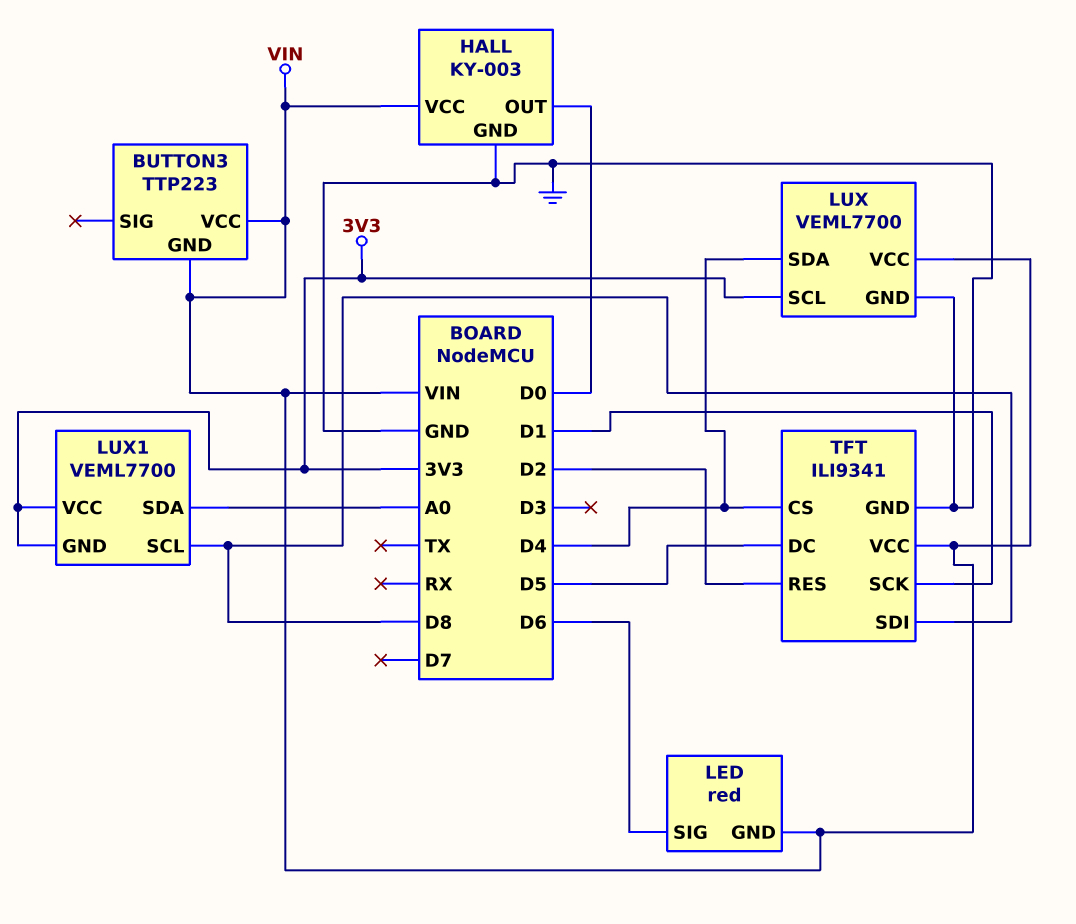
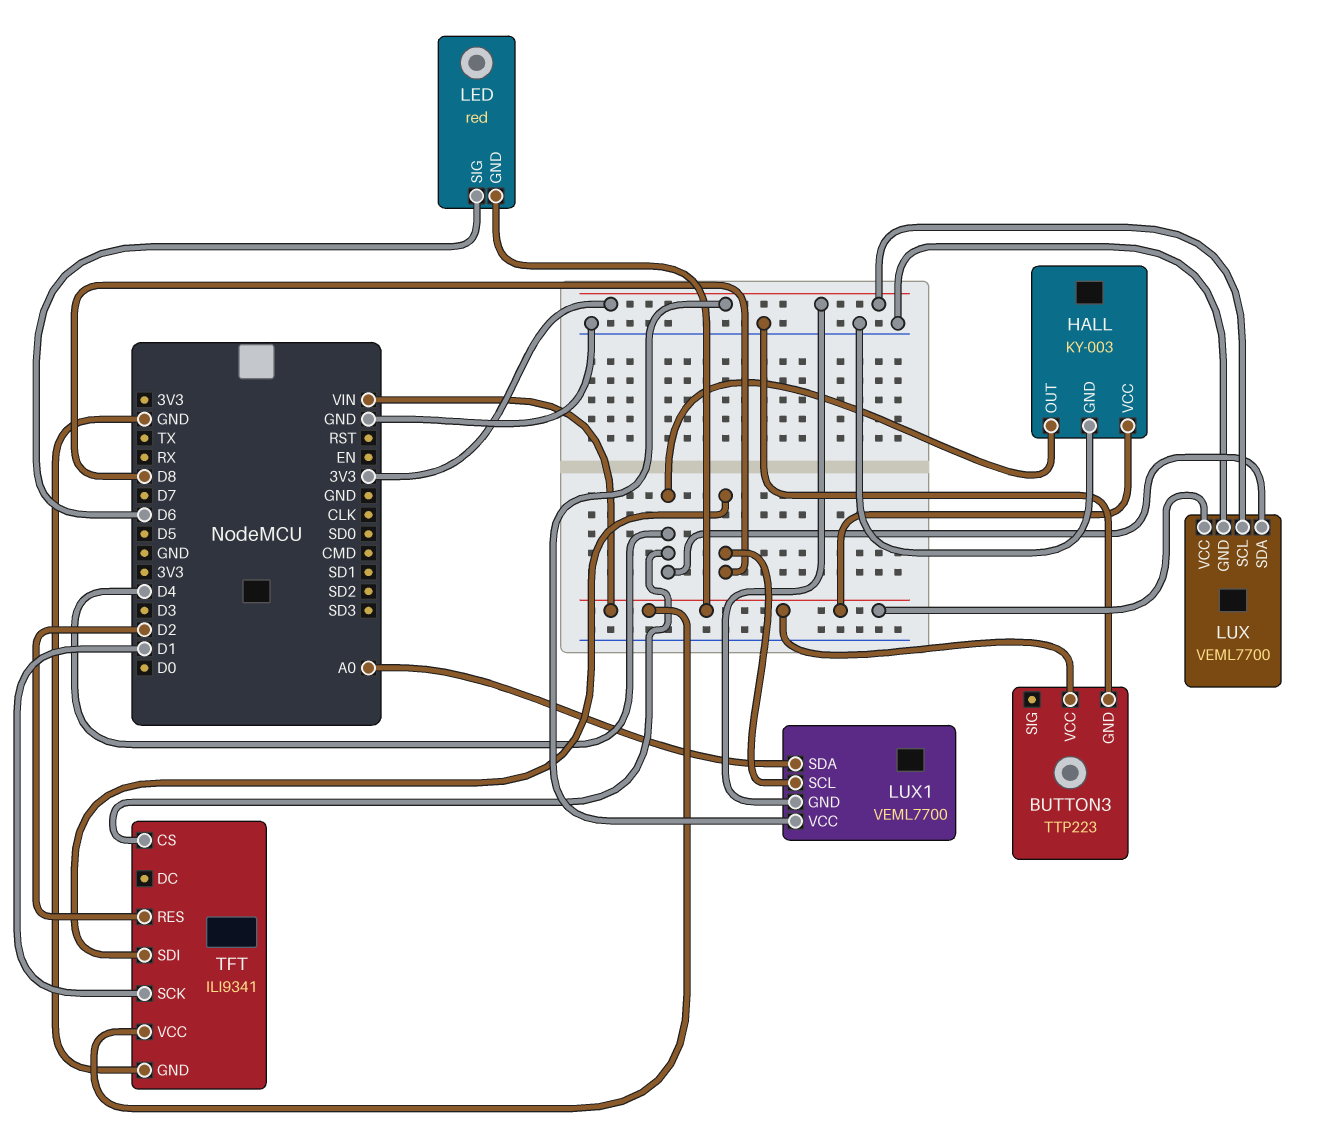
BUTTON3 pin GND: VIN -> GND
HALL pin OUT: D0 -> D4
TFT pin DC: D5 -> none

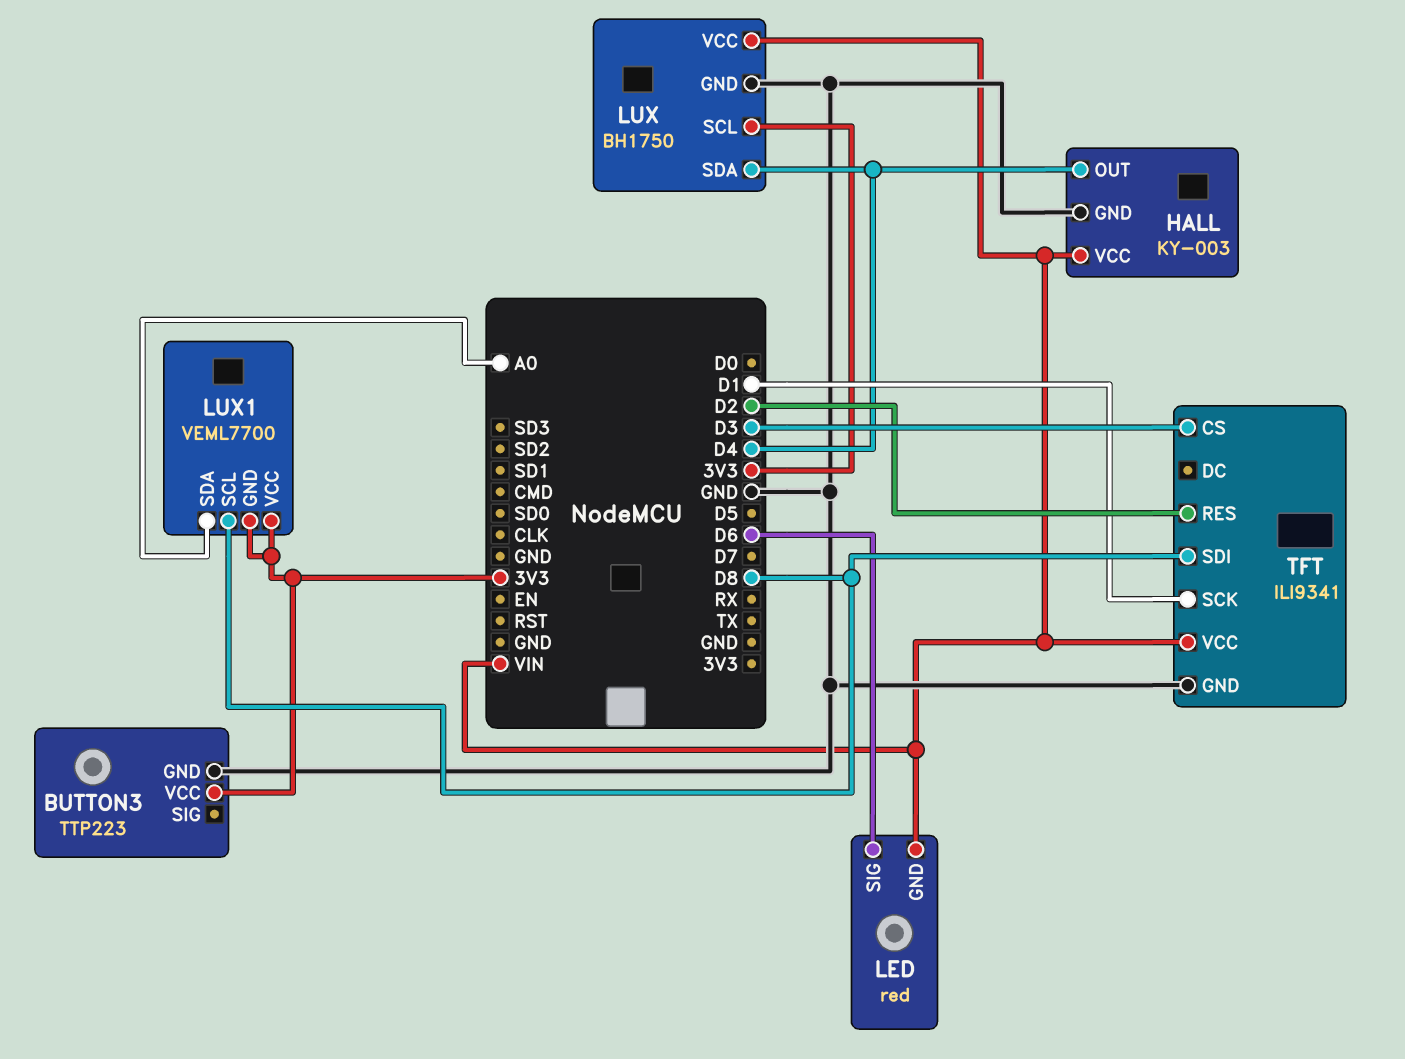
BUTTON3 pin VCC: VIN -> 3V3
LUX: VEML7700 -> BH1750
TFT pin CS: D4 -> D3

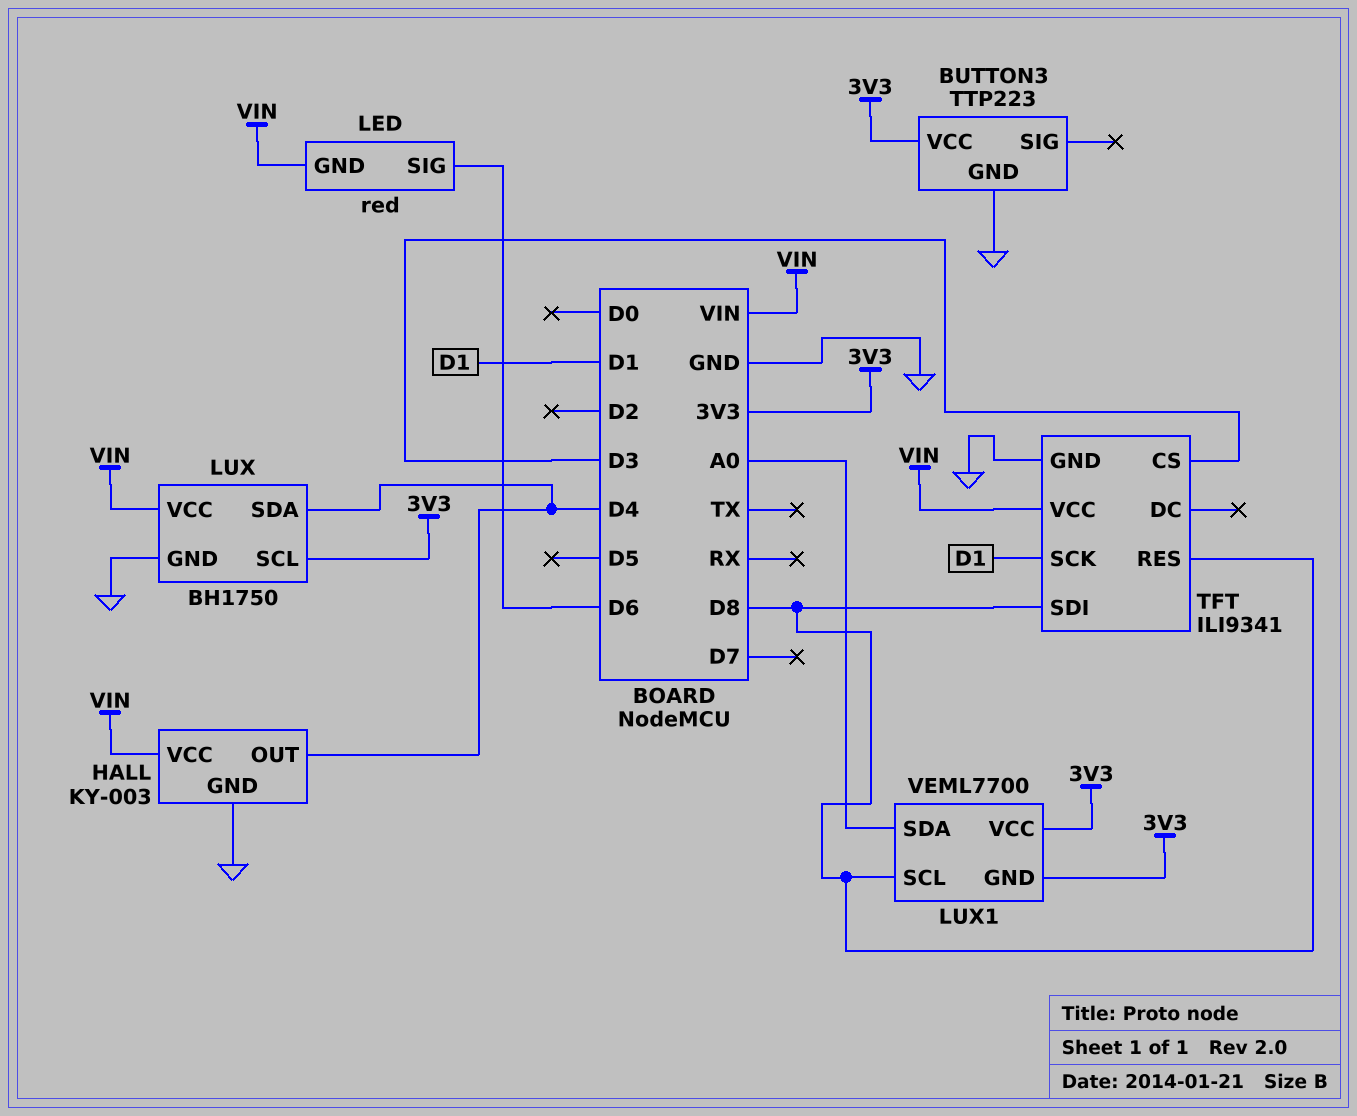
TFT pin RES: D2 -> D8

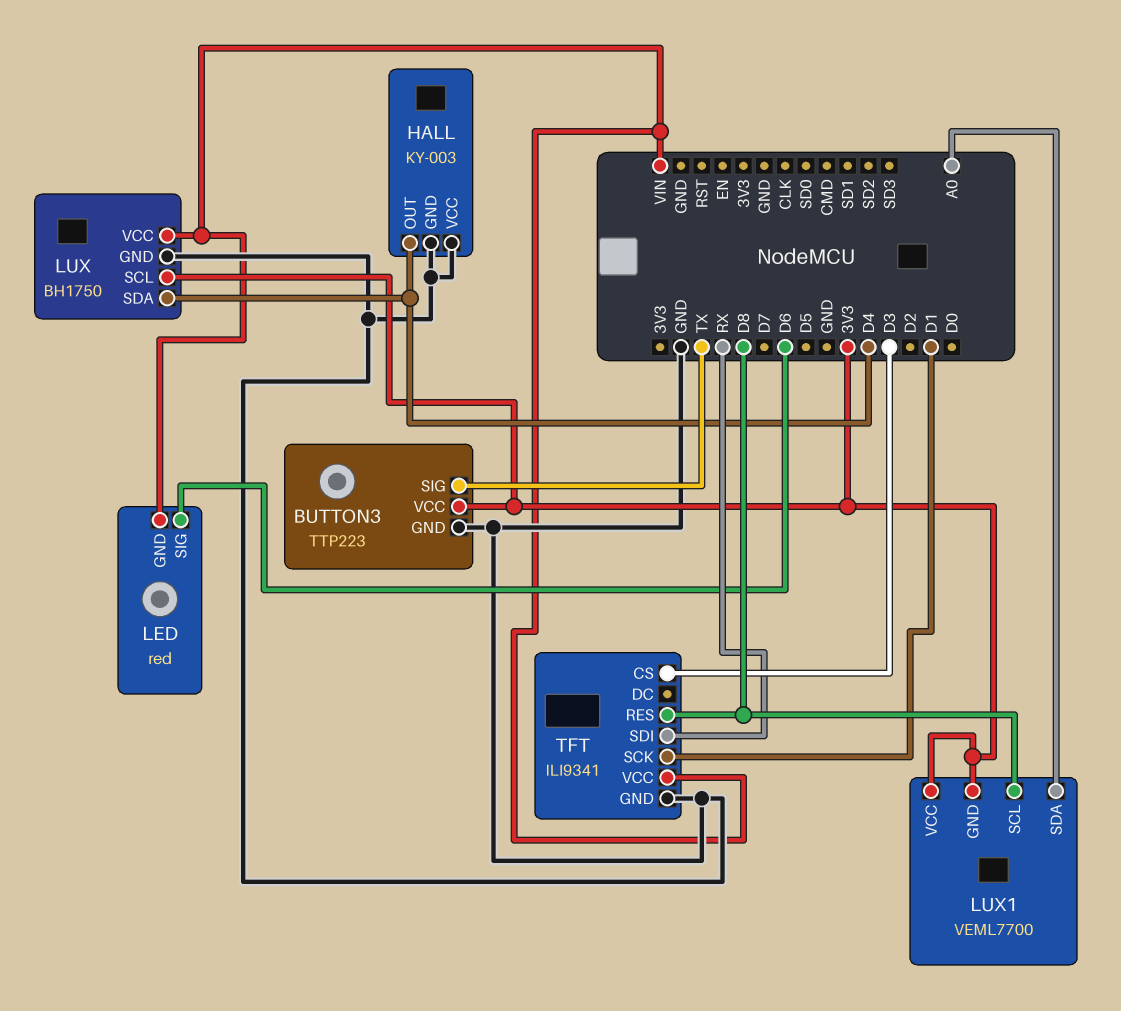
BUTTON3 pin SIG: none -> TX
HALL pin VCC: VIN -> GND
TFT pin SDI: D8 -> RX

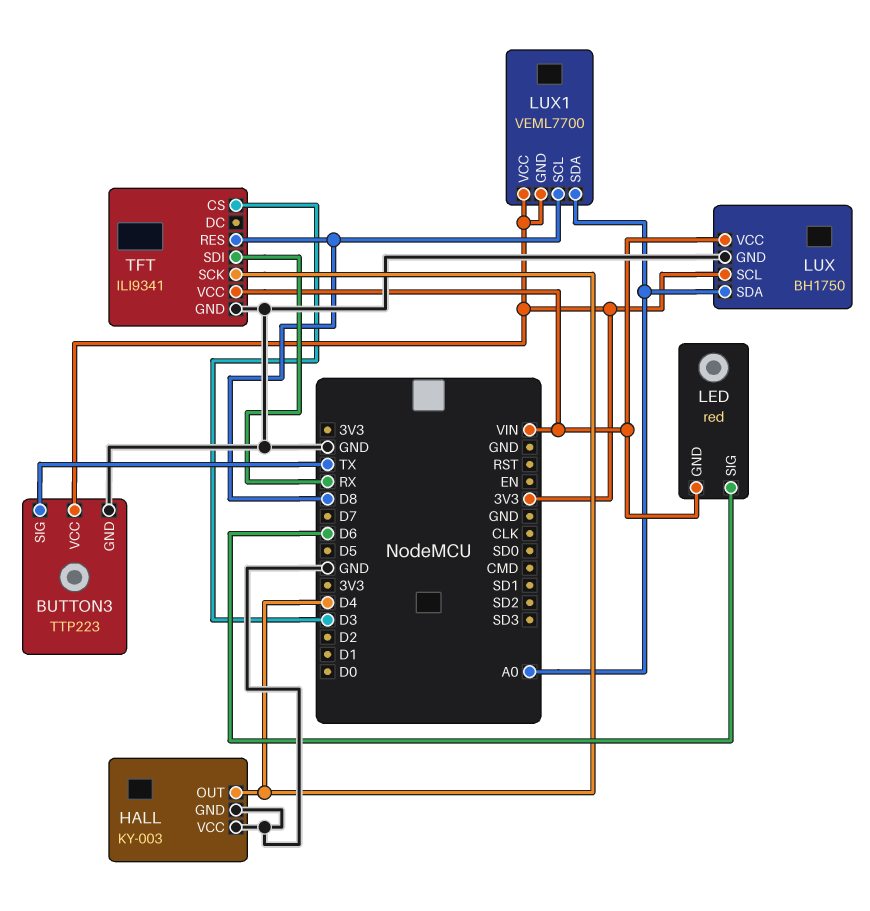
LUX pin SDA: D4 -> A0
TFT pin SCK: D1 -> D4

